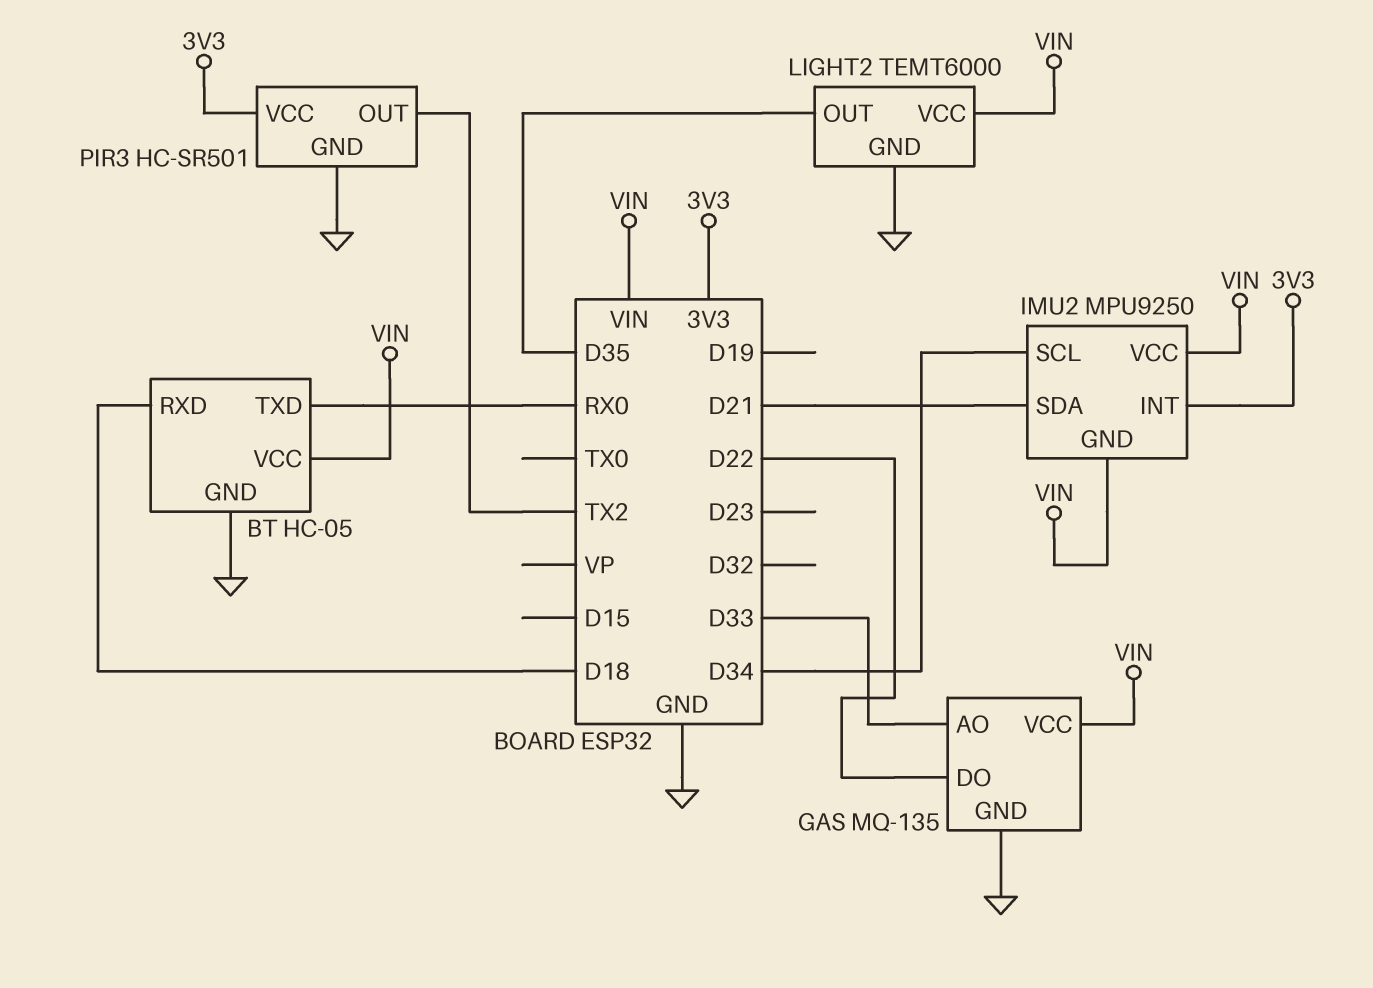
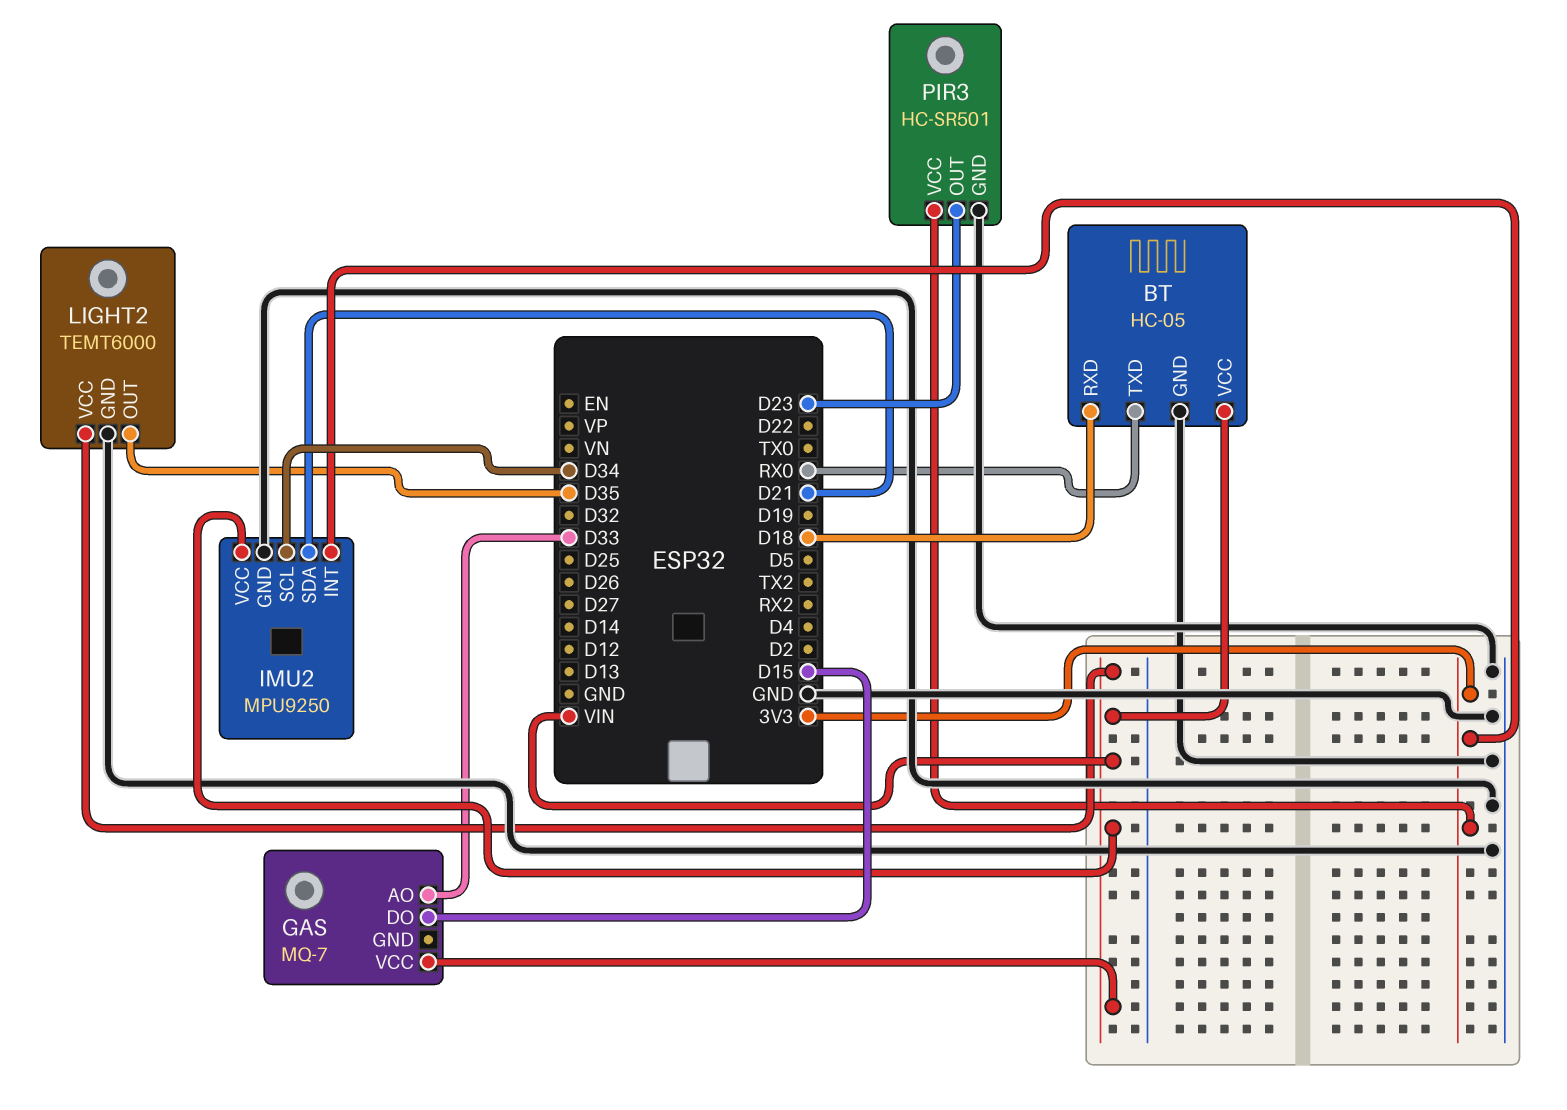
GAS: MQ-135 -> MQ-7
GAS pin DO: D22 -> D15
GAS pin GND: GND -> none
IMU2 pin GND: VIN -> GND
PIR3 pin OUT: TX2 -> D23

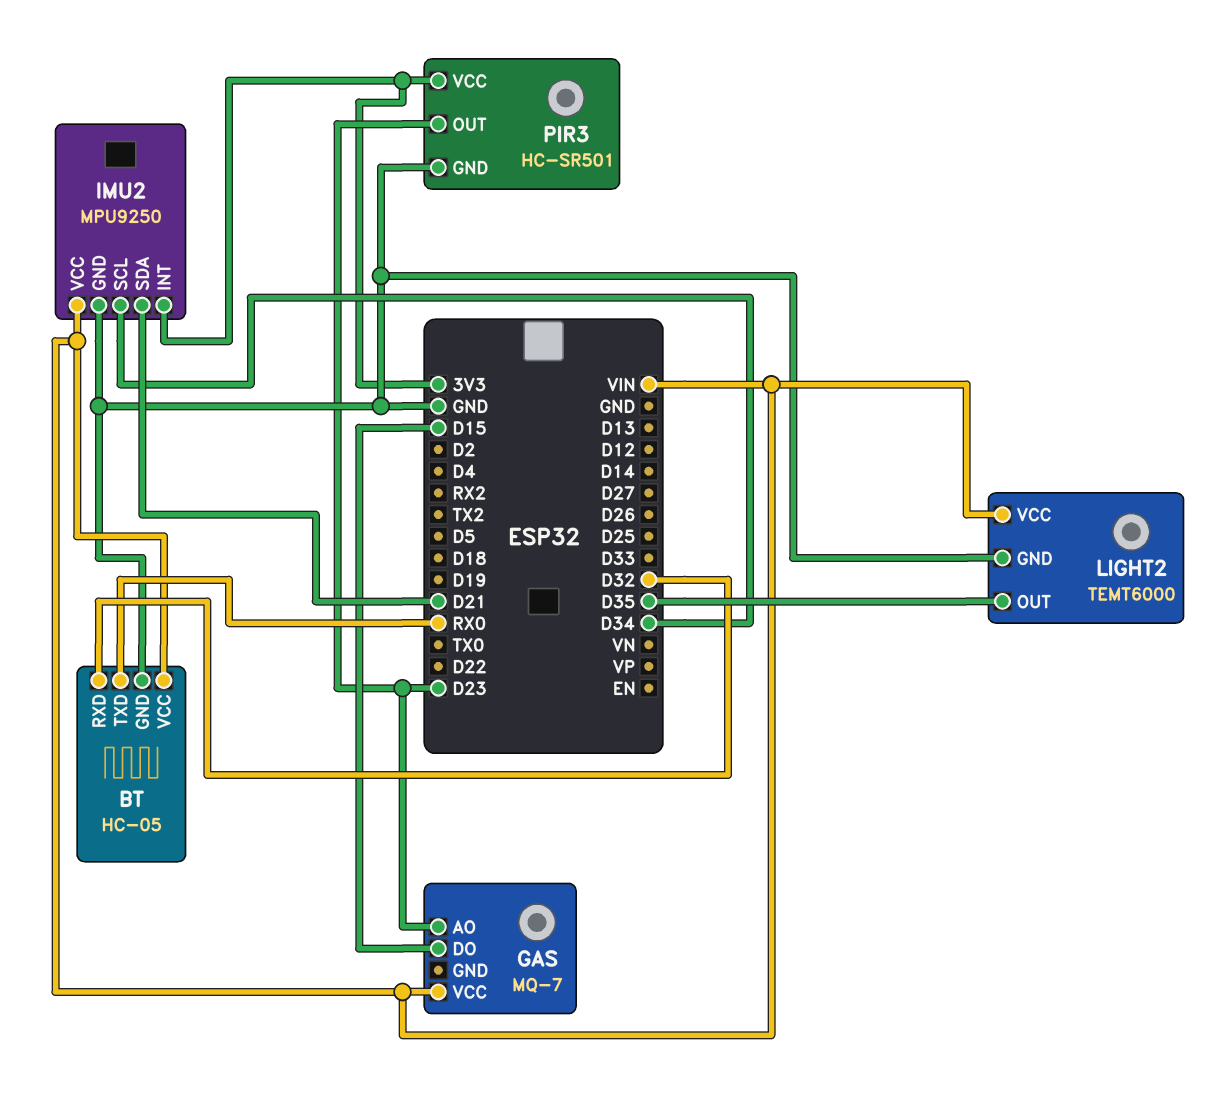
BT pin RXD: D18 -> D32
GAS pin AO: D33 -> D23

